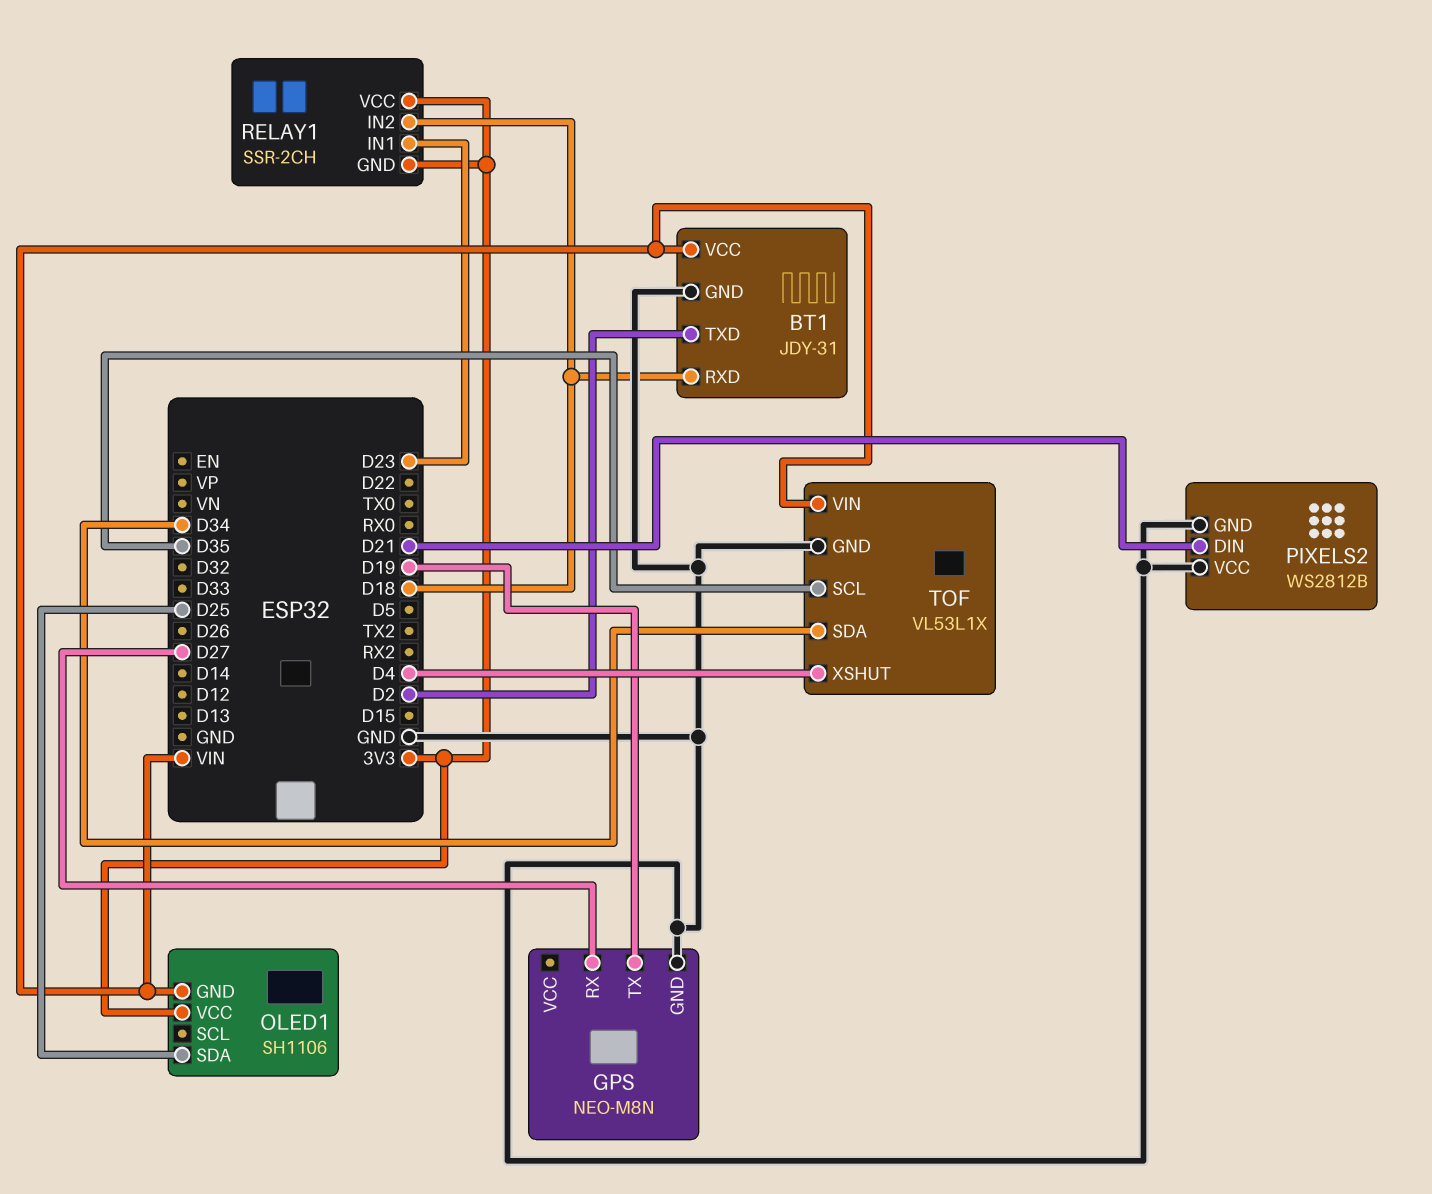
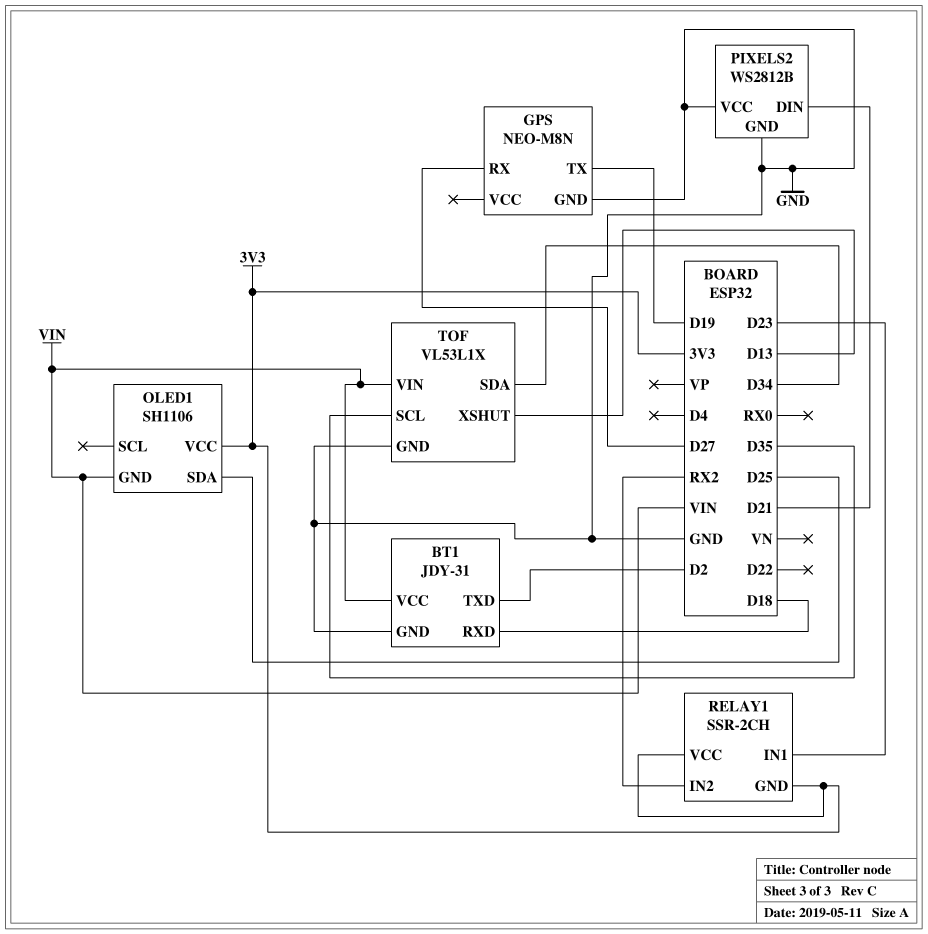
RELAY1 pin IN2: D18 -> RX2
TOF pin XSHUT: D4 -> D13

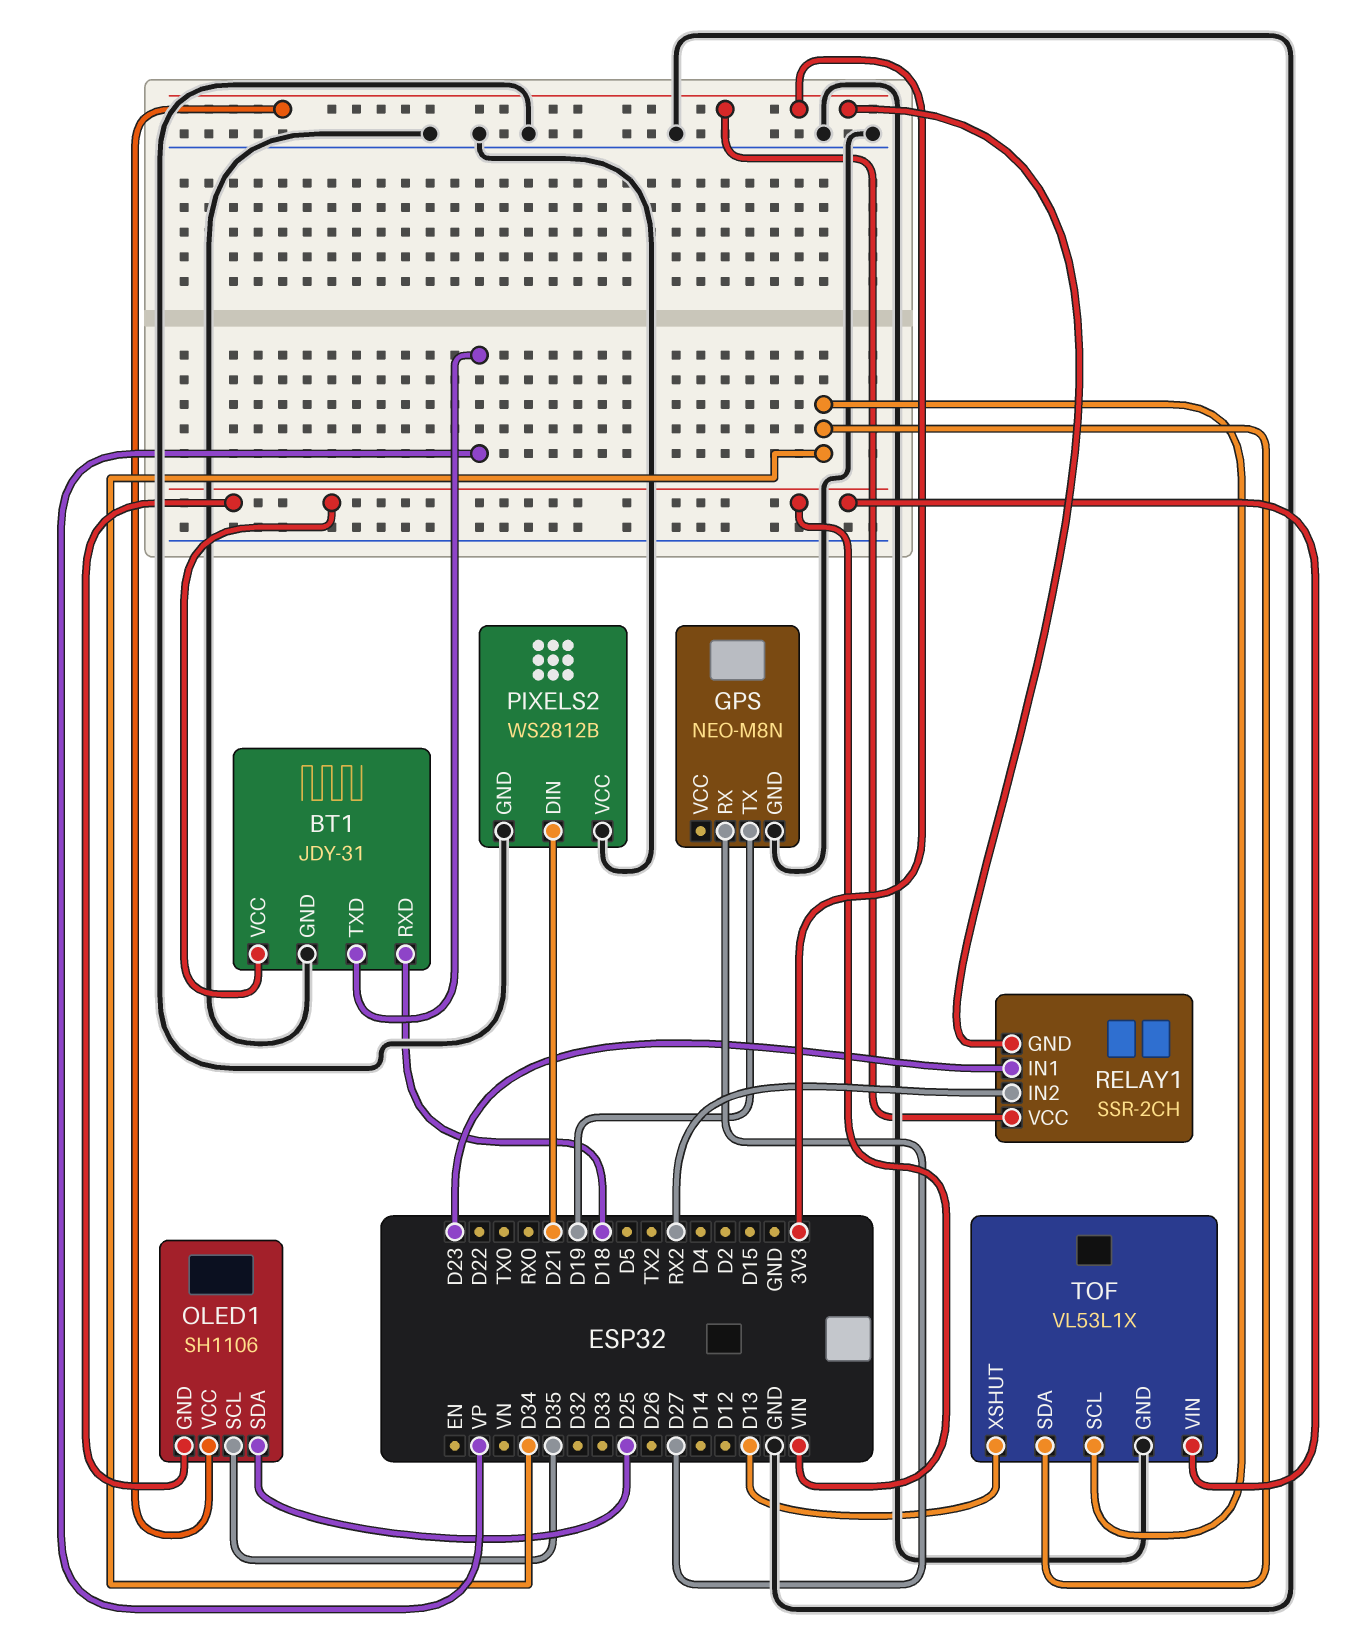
BT1 pin TXD: D2 -> VP
OLED1 pin SCL: none -> D35
TOF pin SCL: D35 -> D34

